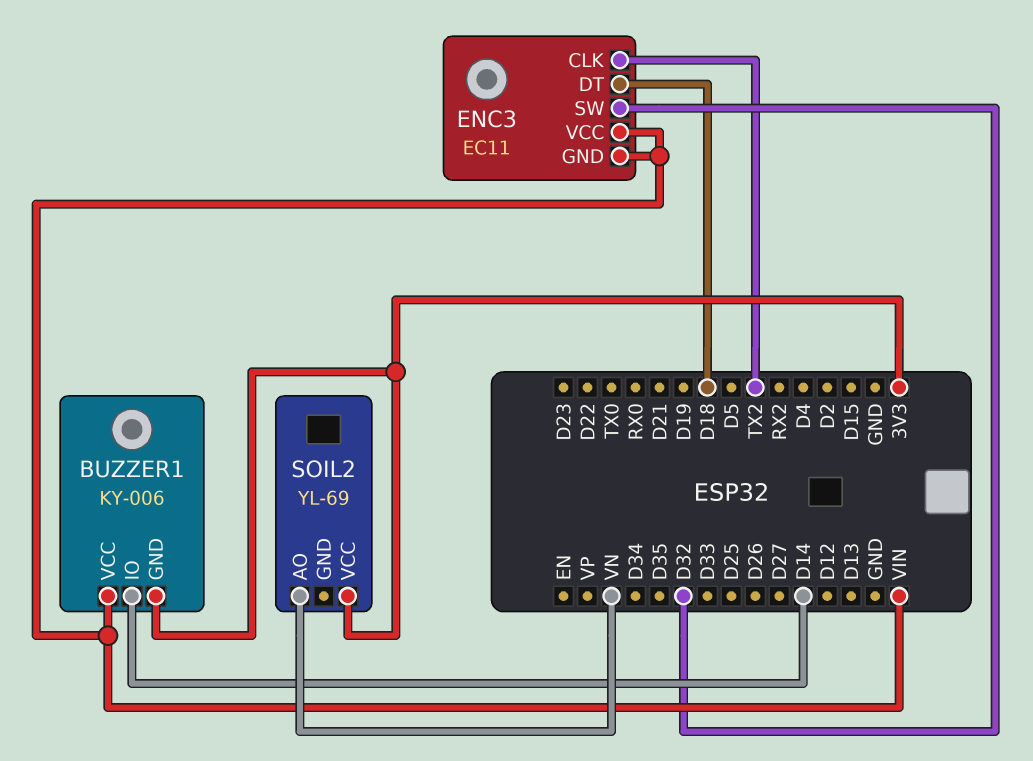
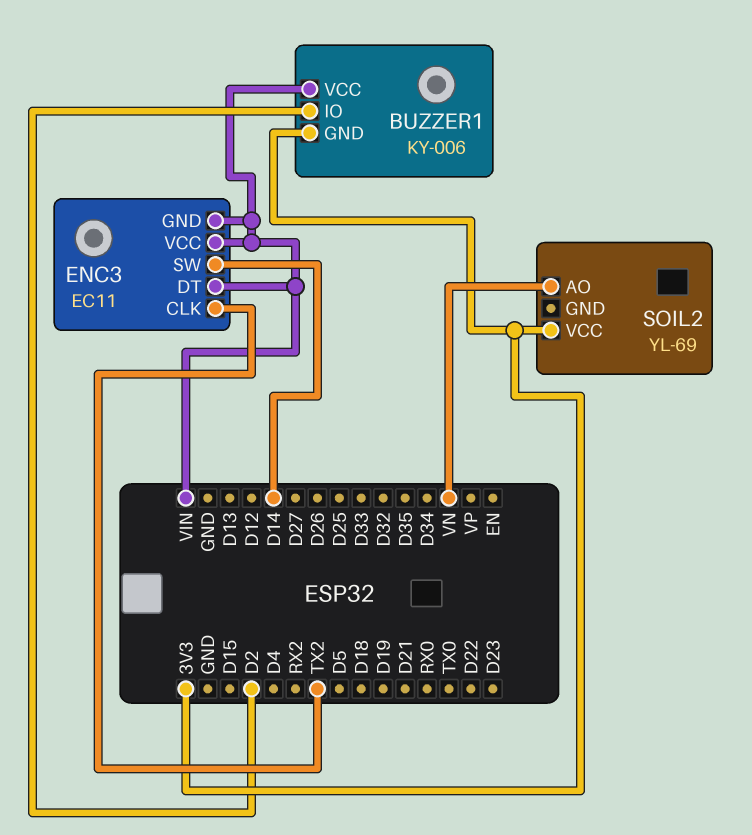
BUZZER1 pin IO: D14 -> D2
ENC3 pin DT: D18 -> VIN
ENC3 pin SW: D32 -> D14

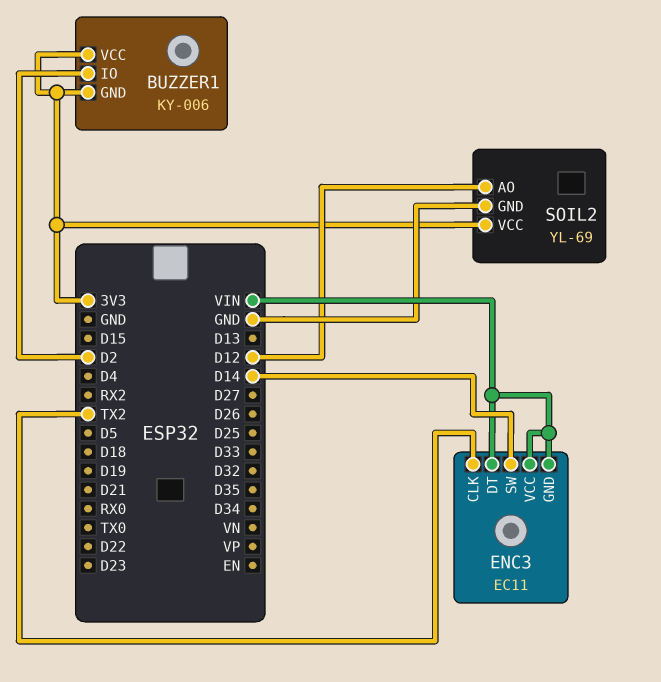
BUZZER1 pin VCC: VIN -> 3V3
SOIL2 pin AO: VN -> D12
SOIL2 pin GND: none -> GND

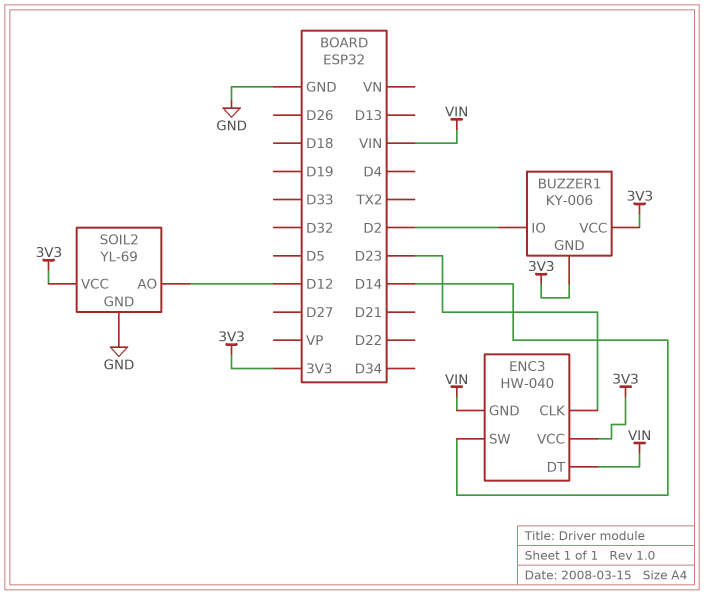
ENC3: EC11 -> HW-040
ENC3 pin CLK: TX2 -> D23
ENC3 pin VCC: VIN -> 3V3

